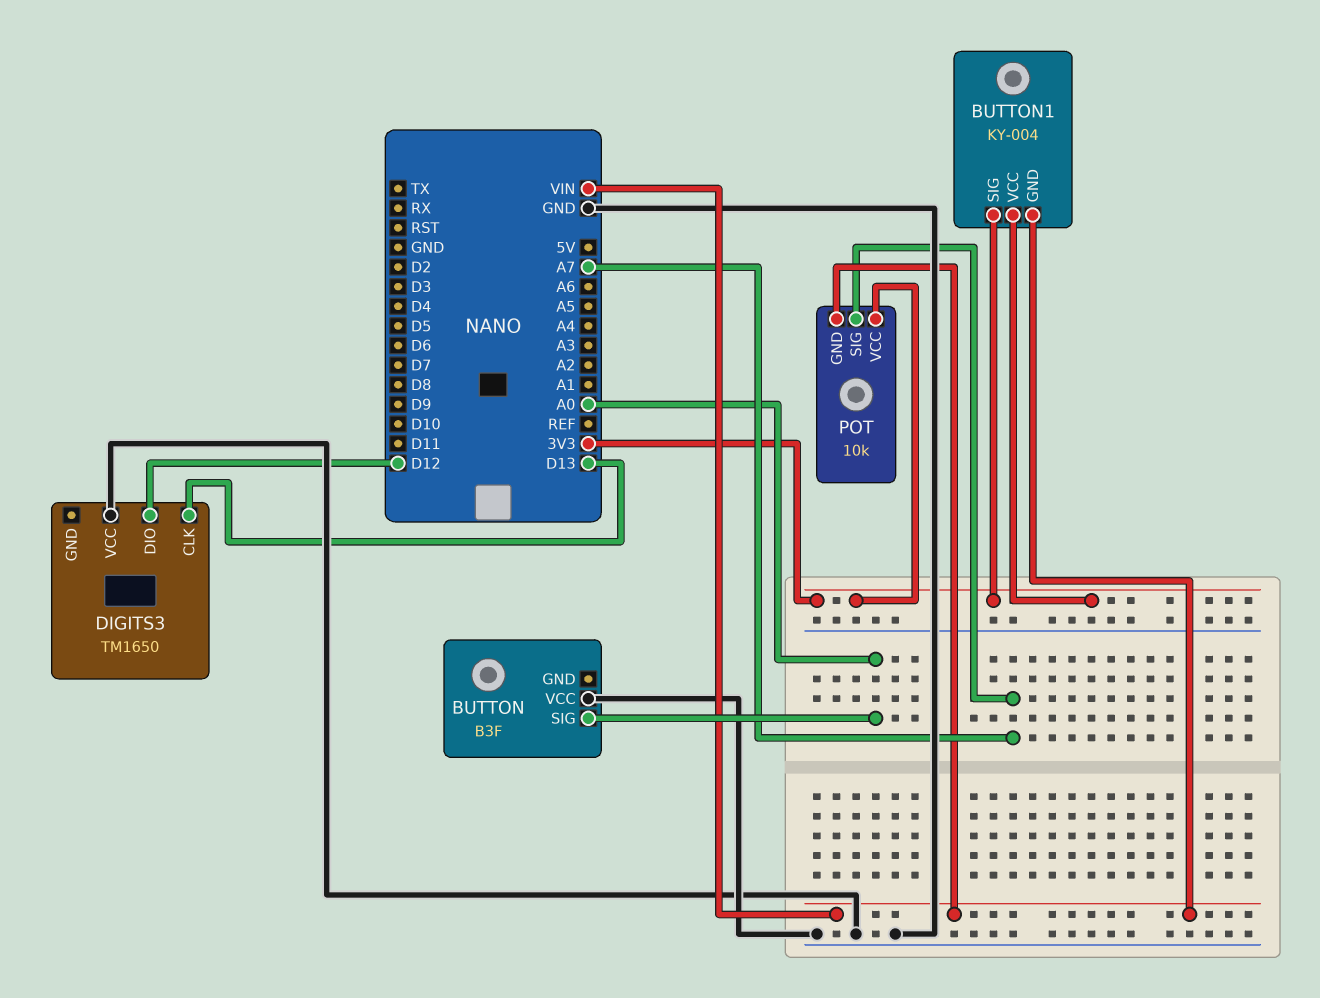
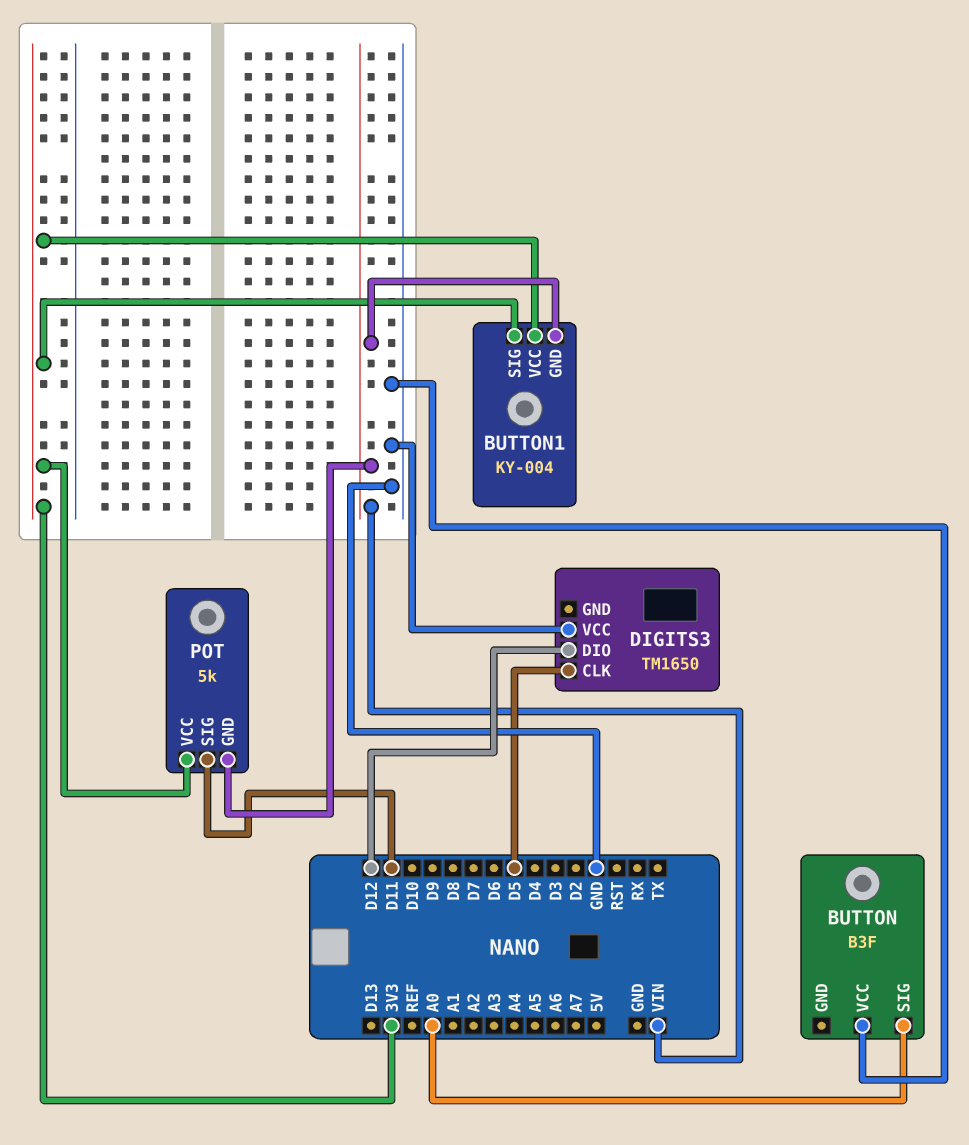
DIGITS3 pin CLK: D13 -> D5
POT: 10k -> 5k
POT pin SIG: A7 -> D11

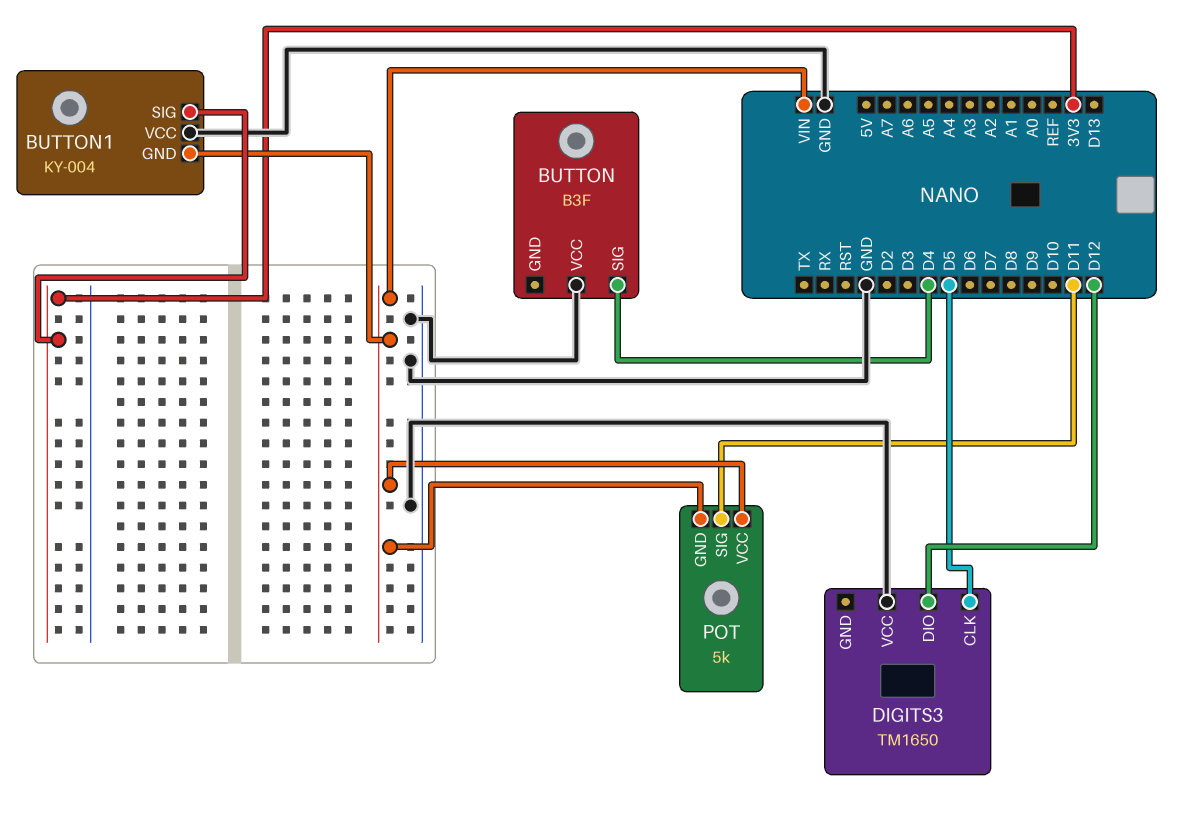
BUTTON pin SIG: A0 -> D4
BUTTON1 pin VCC: 3V3 -> GND
POT pin VCC: 3V3 -> VIN

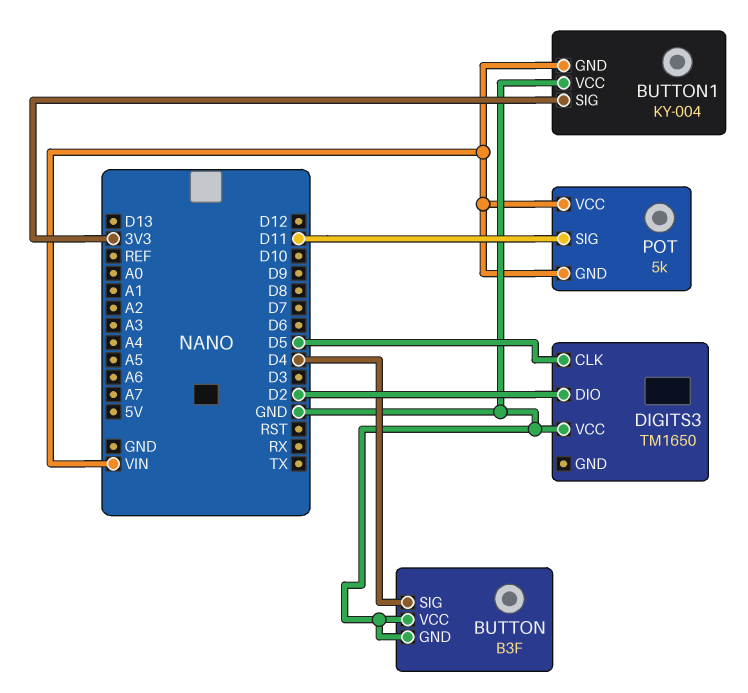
BUTTON pin GND: none -> GND
DIGITS3 pin DIO: D12 -> D2

